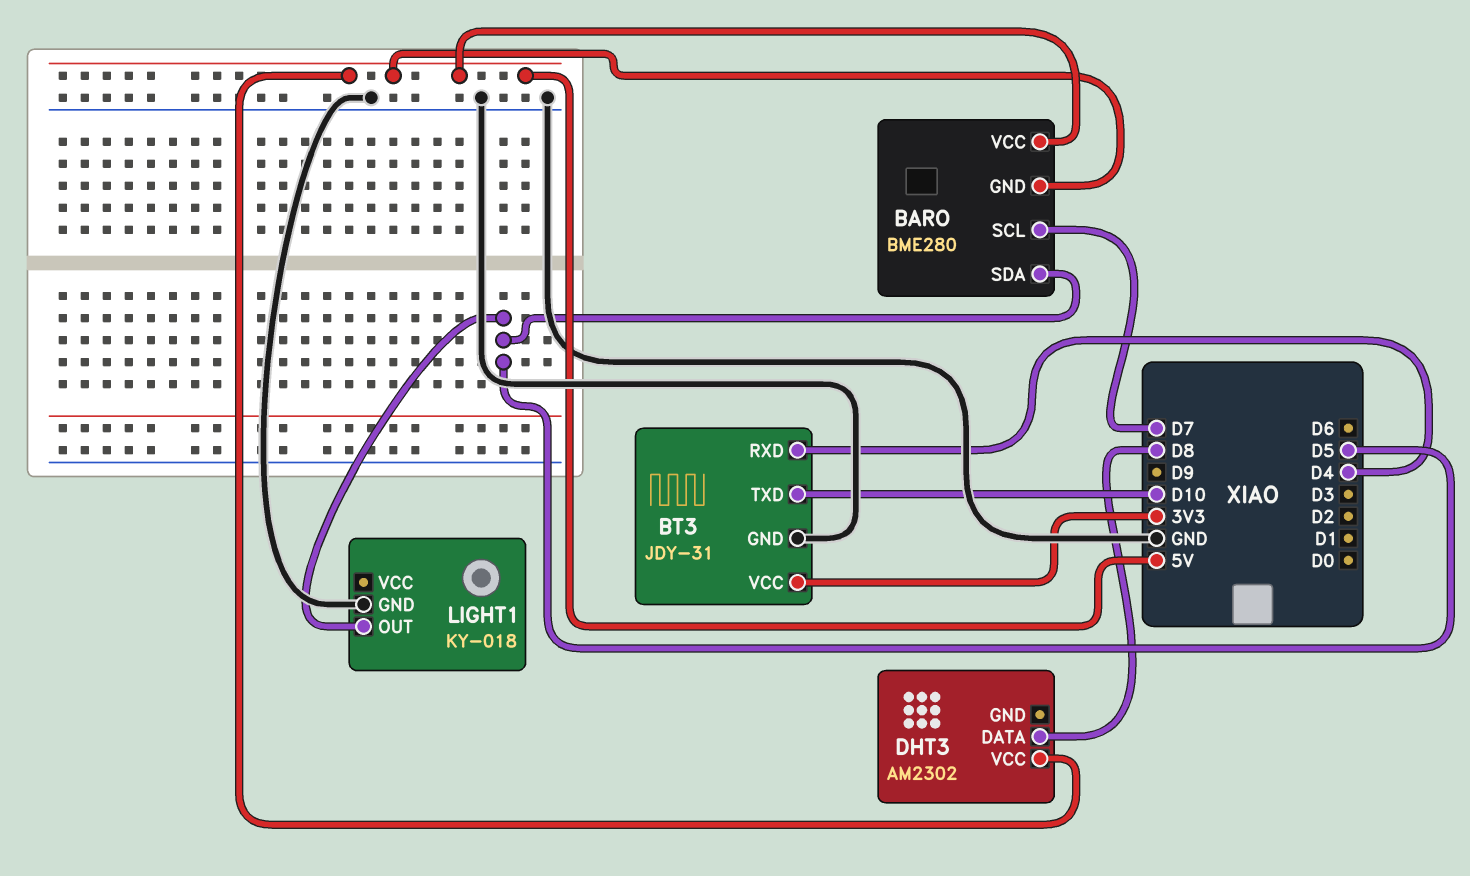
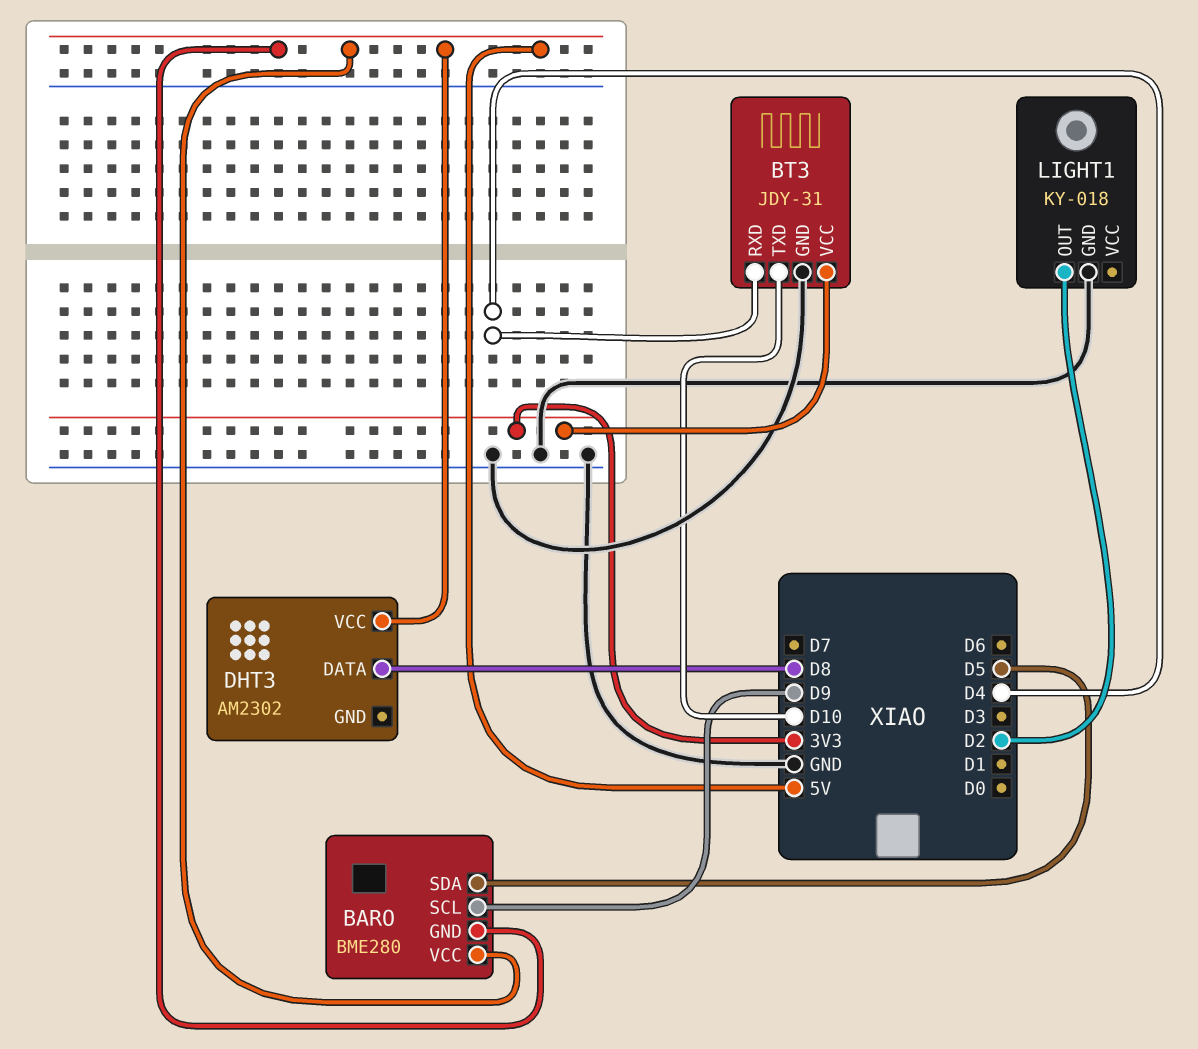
BARO pin SCL: D7 -> D9
LIGHT1 pin OUT: D5 -> D2

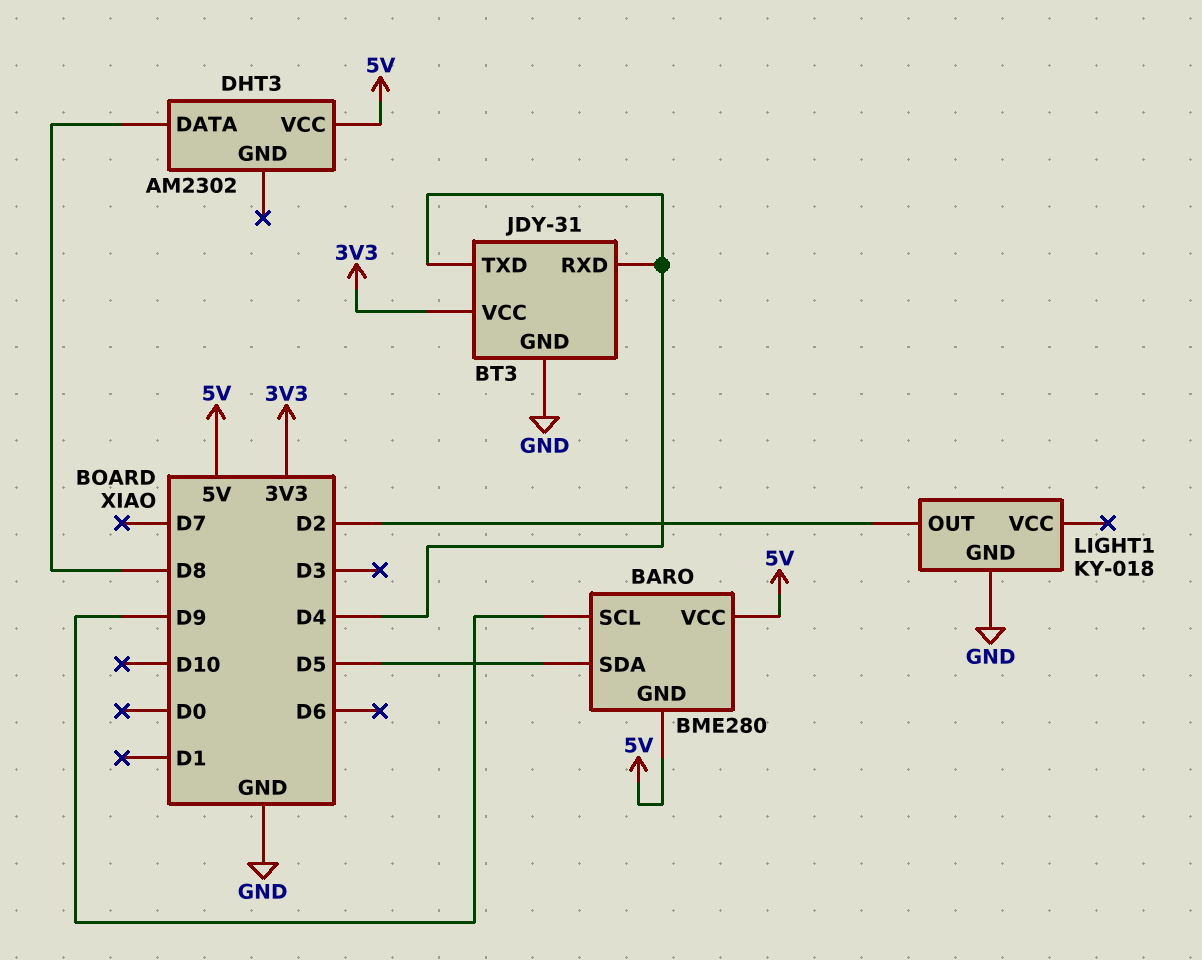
BT3 pin TXD: D10 -> D4

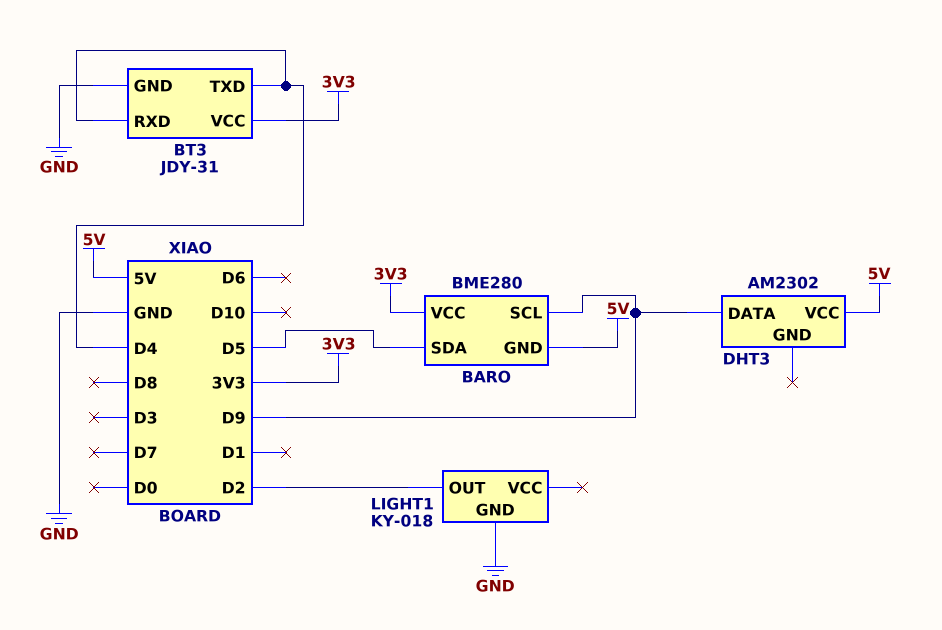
BARO pin VCC: 5V -> 3V3
DHT3 pin DATA: D8 -> D9

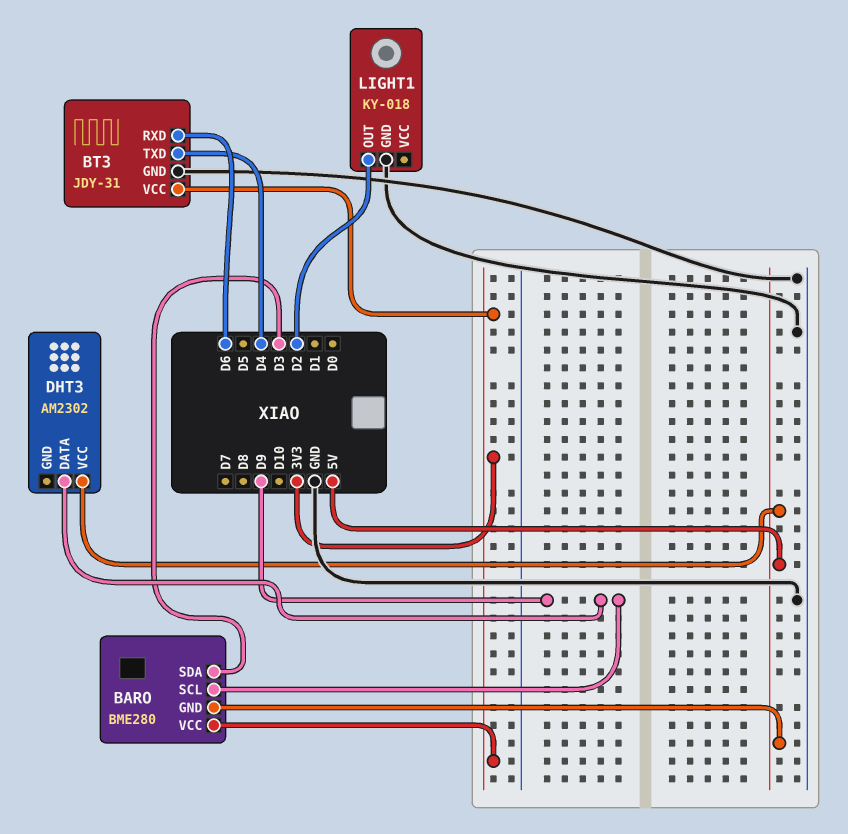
BARO pin SDA: D5 -> D3
BT3 pin RXD: D4 -> D6

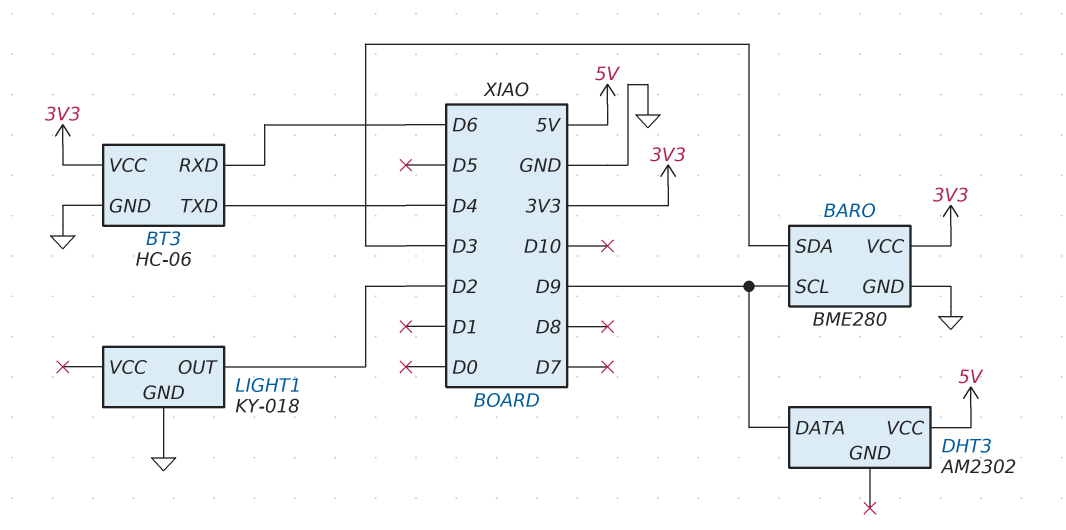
BARO pin GND: 5V -> GND
BT3: JDY-31 -> HC-06

